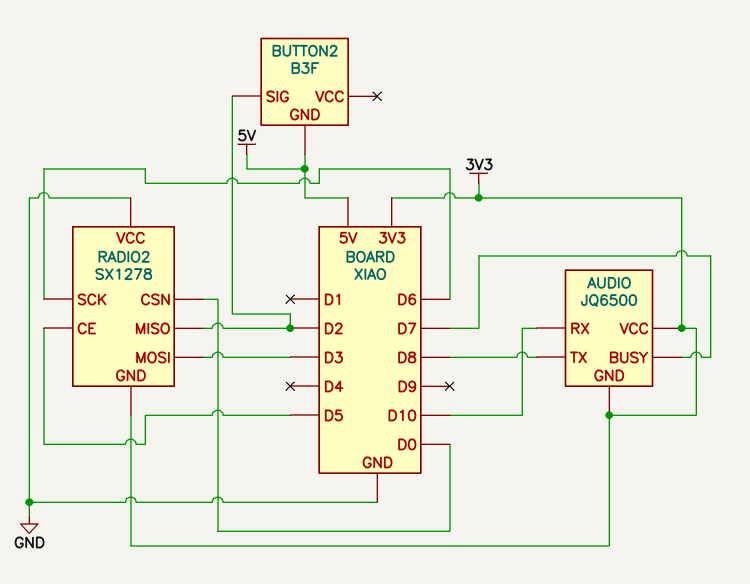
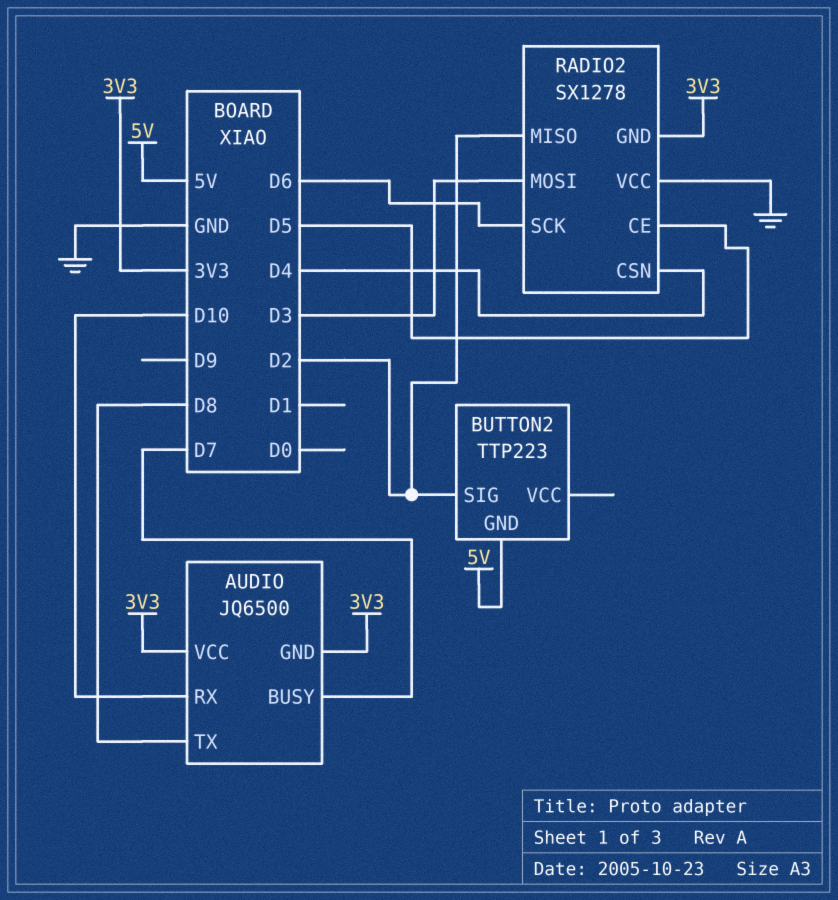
BUTTON2: B3F -> TTP223
RADIO2 pin CSN: D0 -> D4

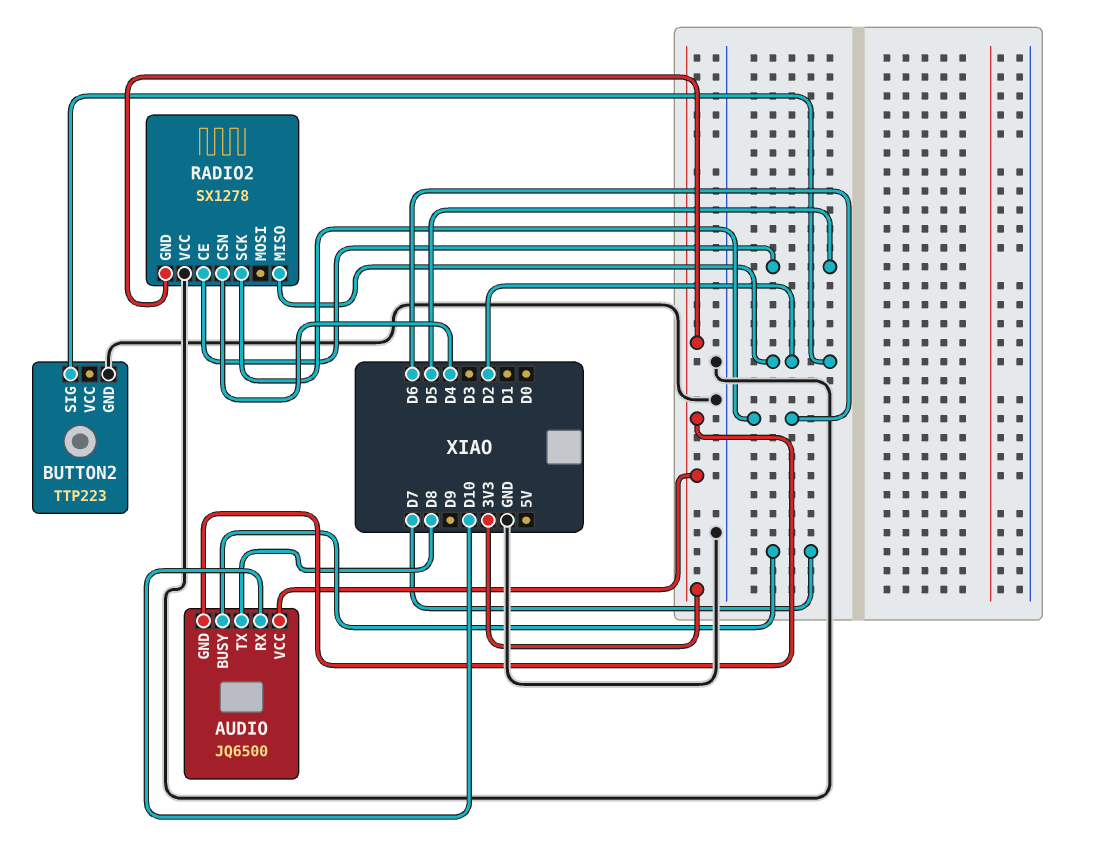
BUTTON2 pin GND: 5V -> GND
RADIO2 pin MOSI: D3 -> none

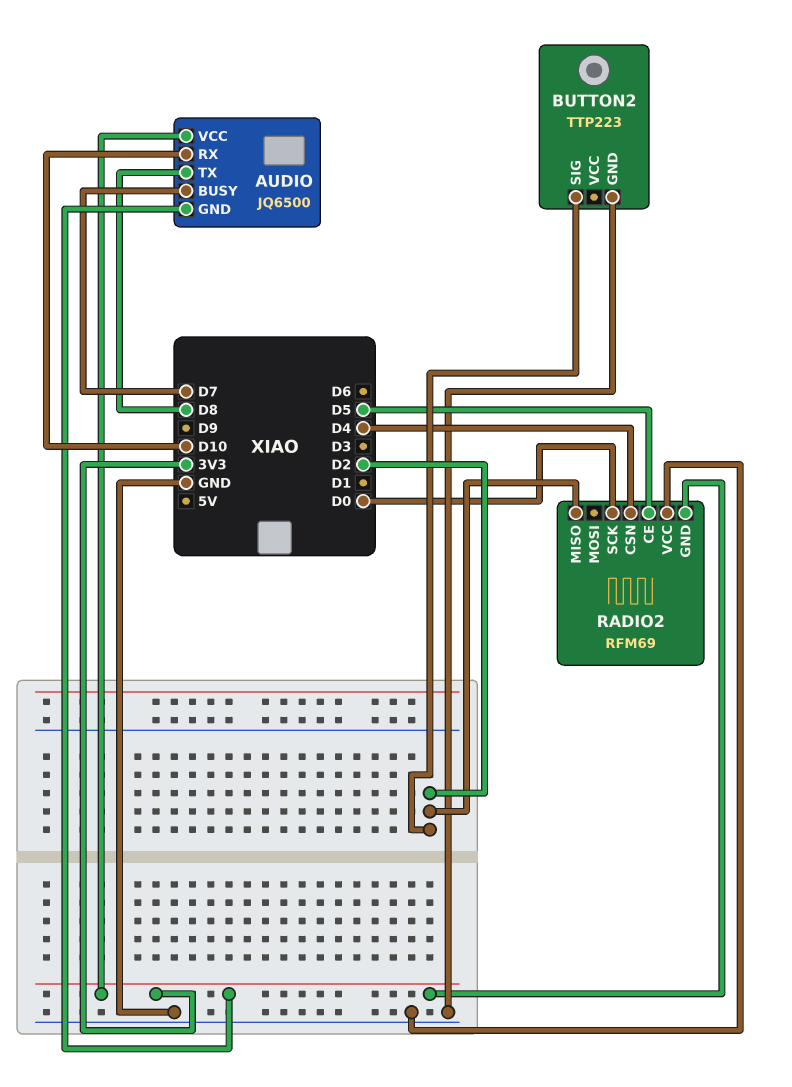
RADIO2: SX1278 -> RFM69
RADIO2 pin SCK: D6 -> D0

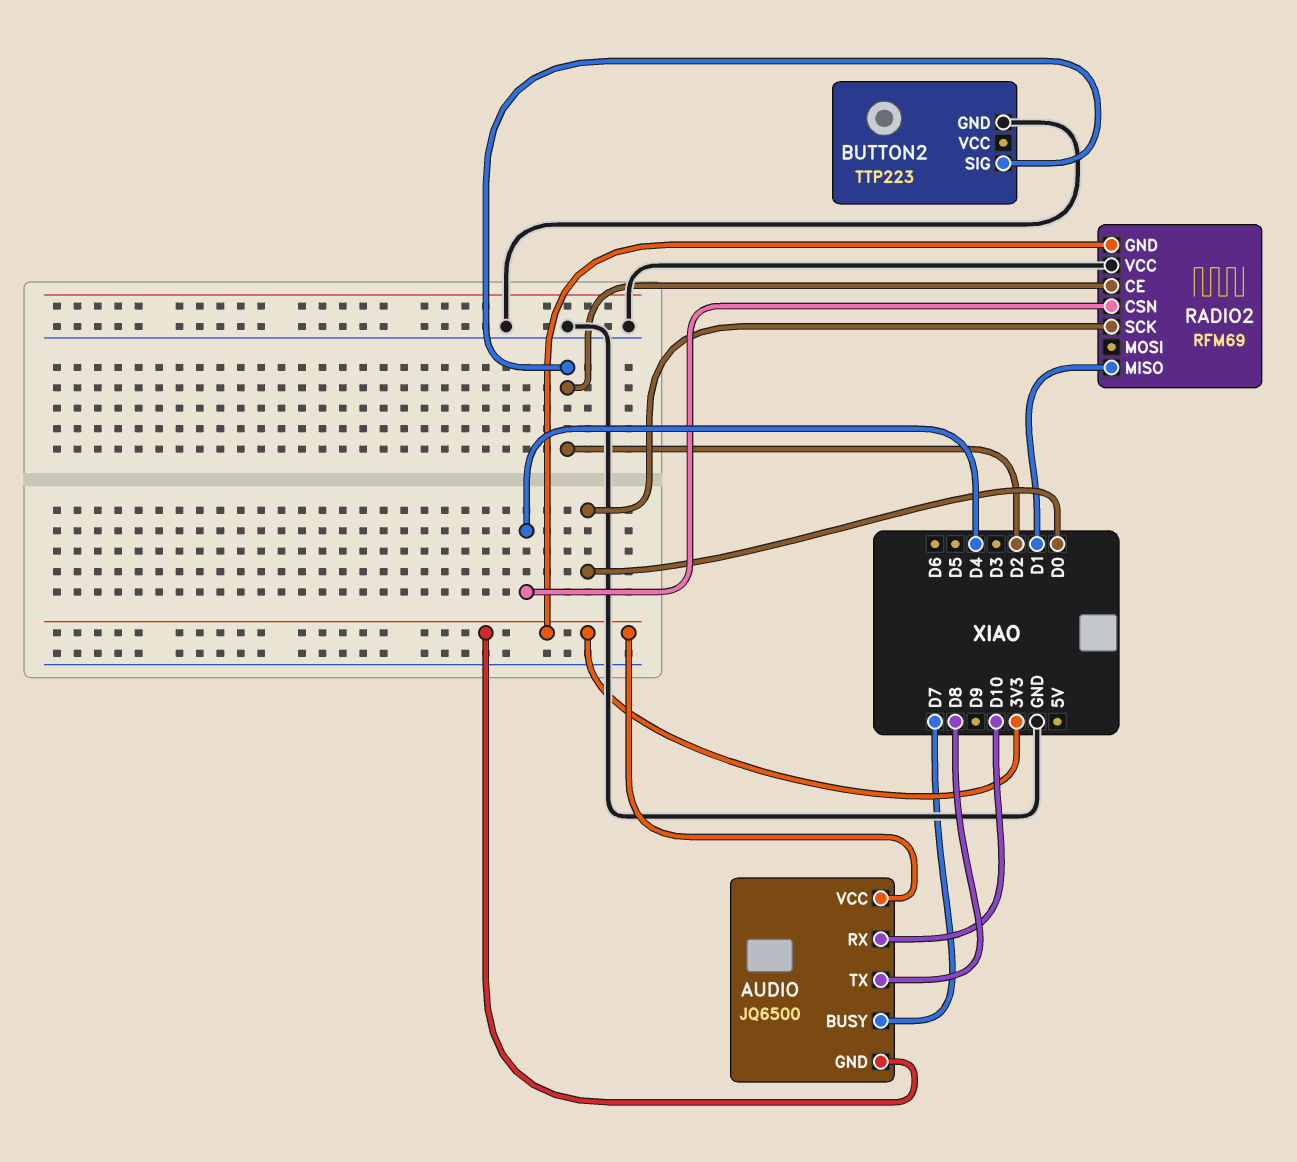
RADIO2 pin CE: D5 -> D2
RADIO2 pin MISO: D2 -> D1

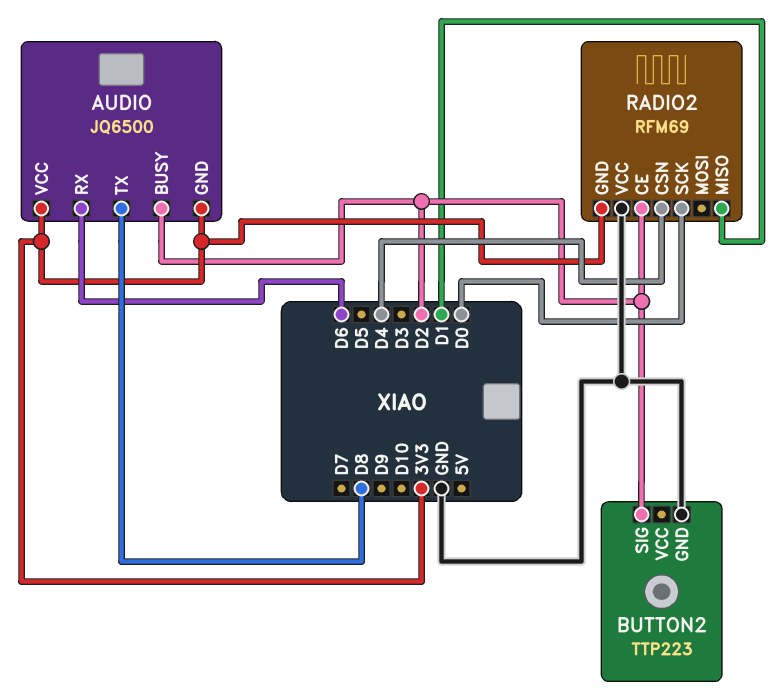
AUDIO pin BUSY: D7 -> D2
AUDIO pin RX: D10 -> D6

